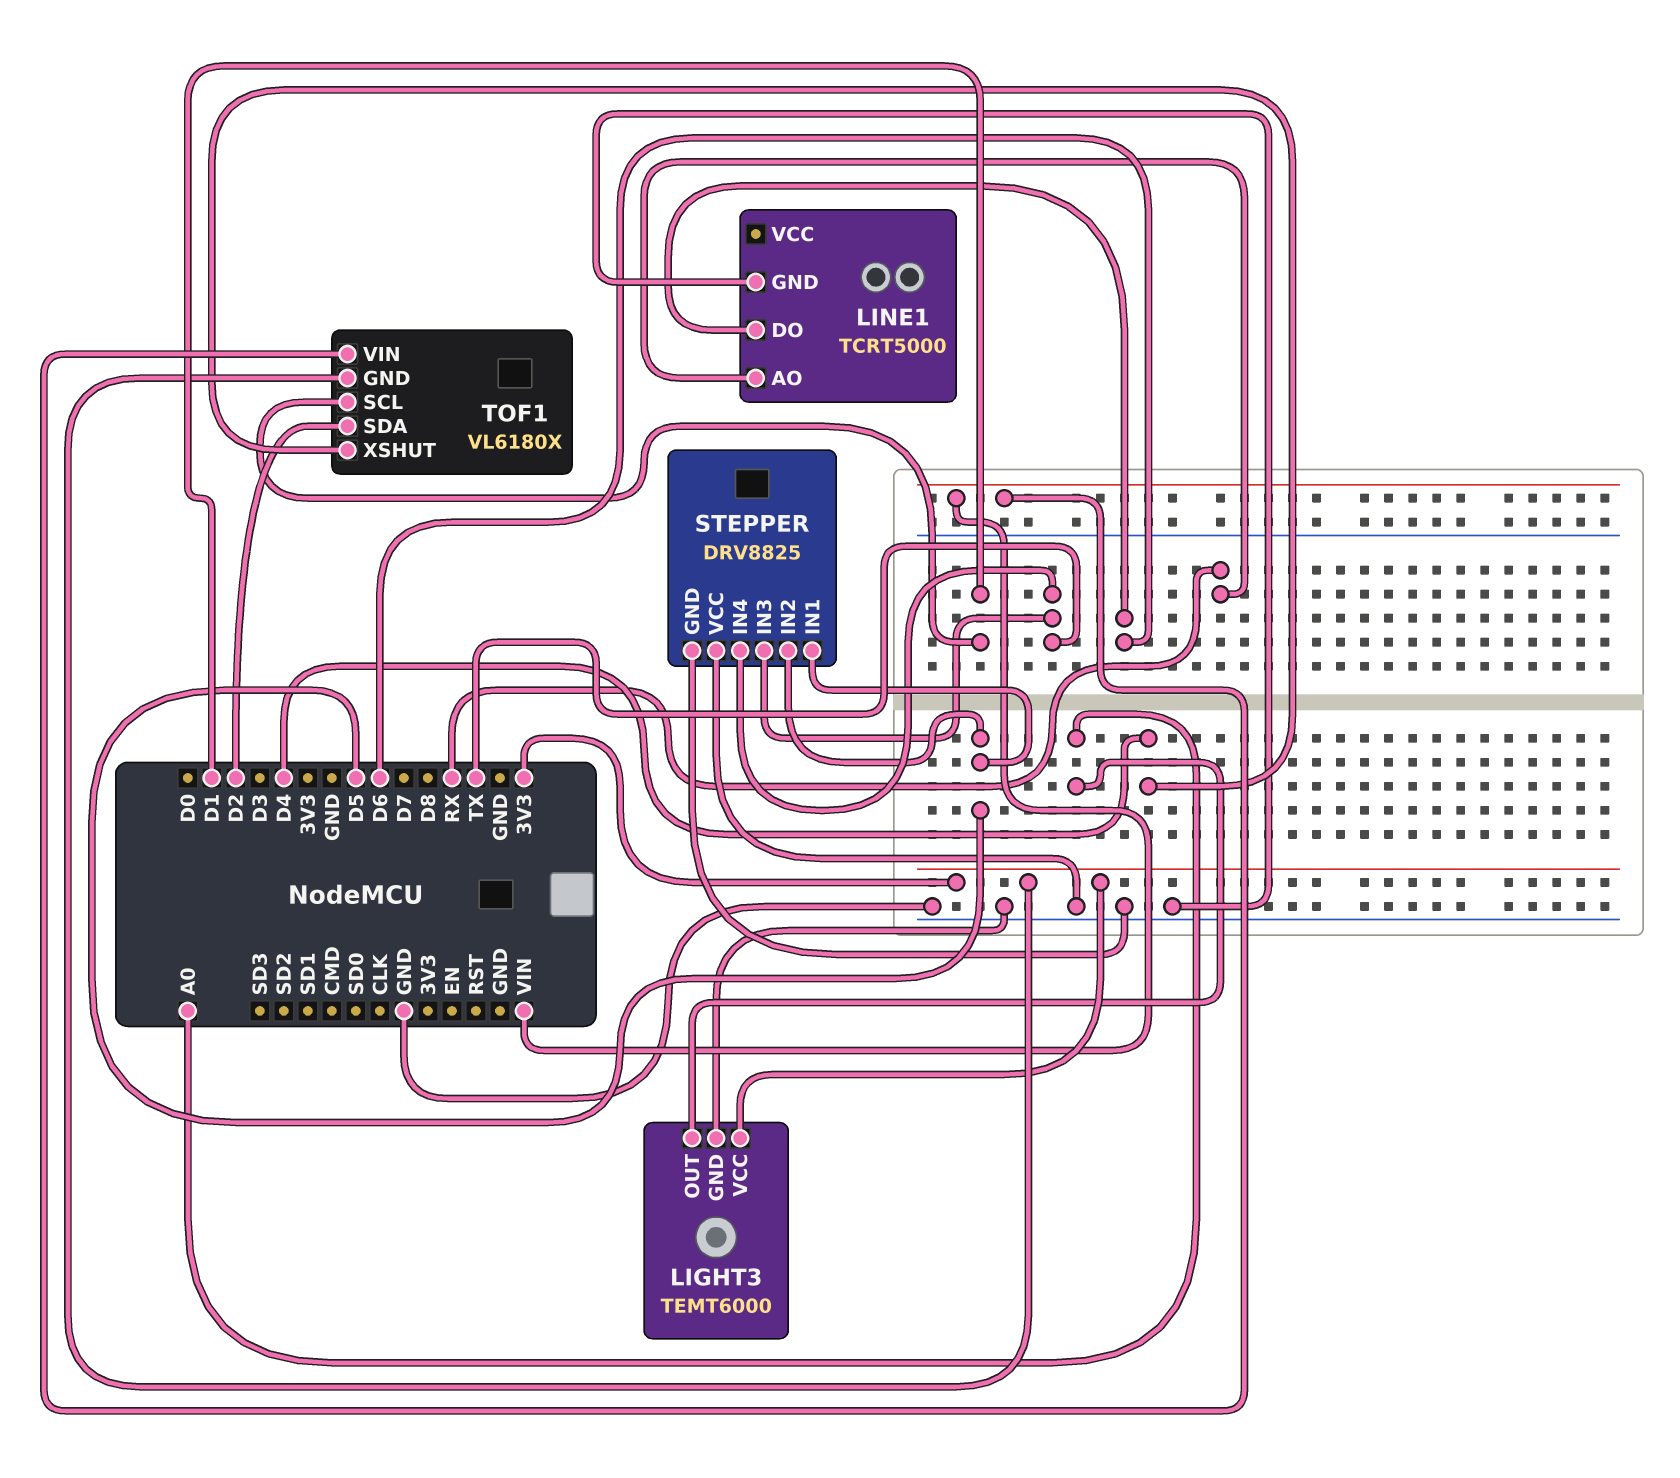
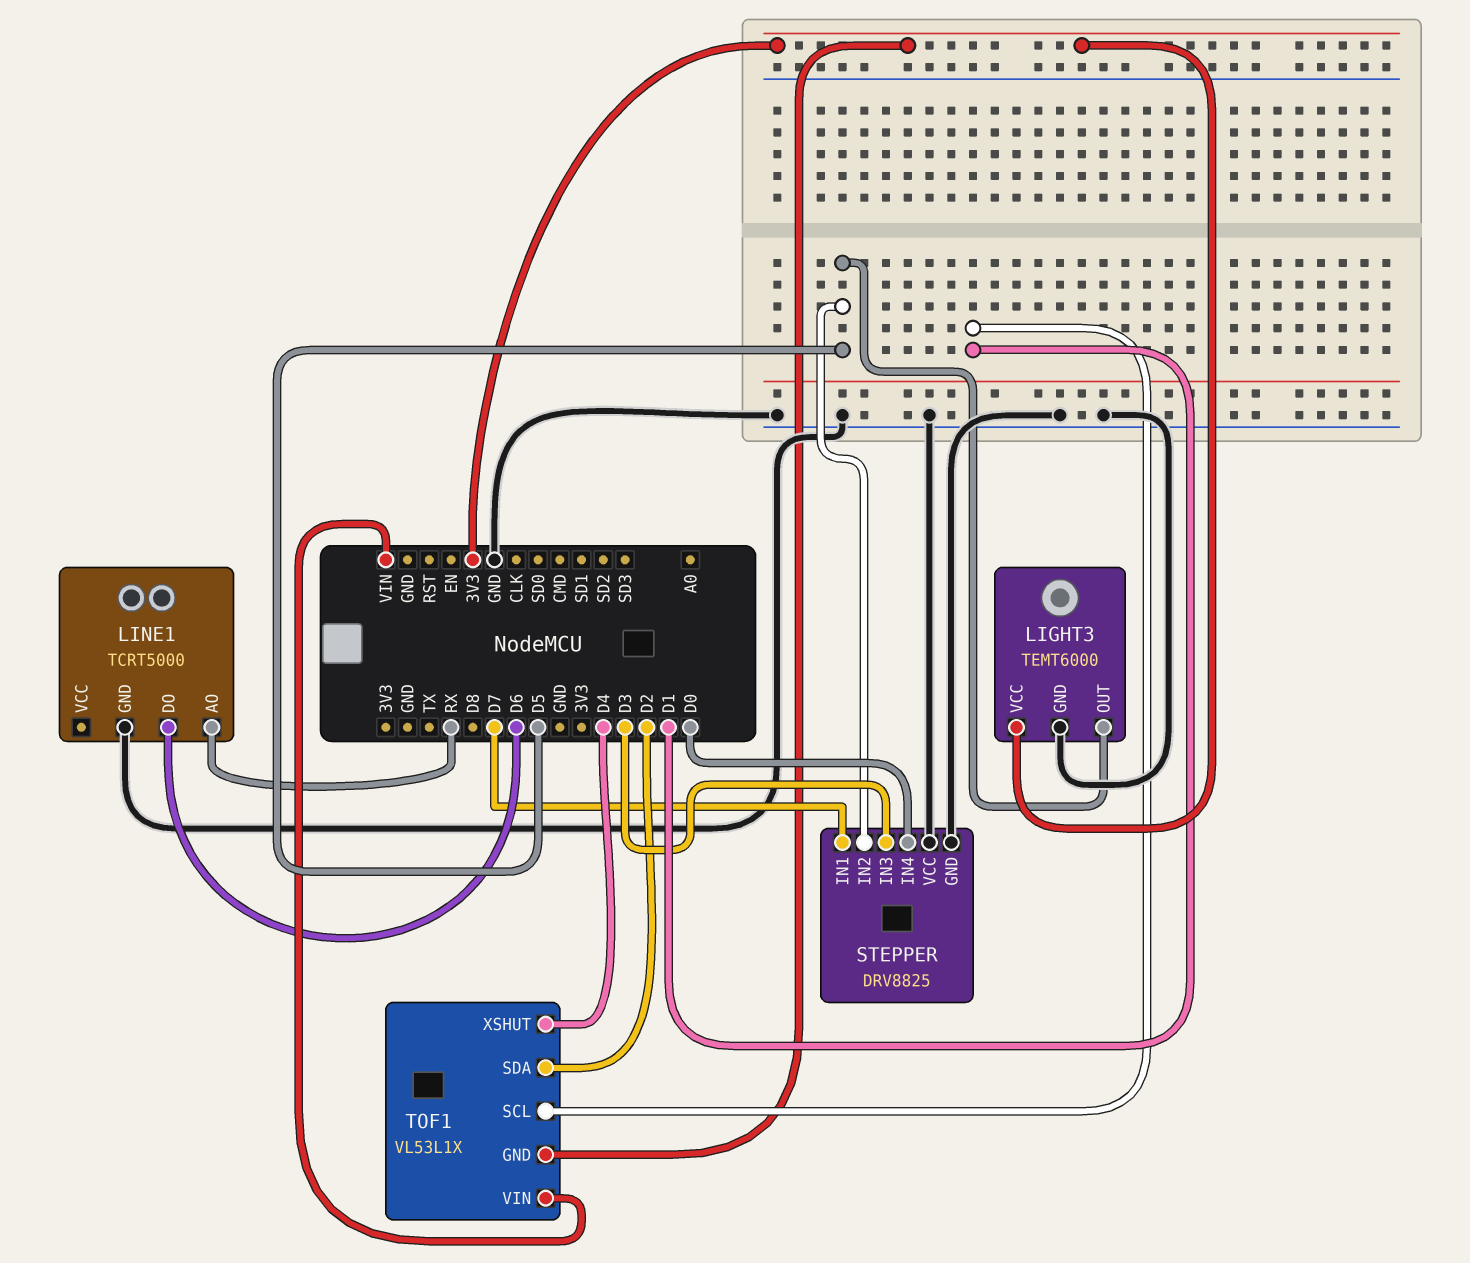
LIGHT3 pin OUT: A0 -> D5
STEPPER pin IN1: D5 -> D7
STEPPER pin IN3: TX -> D3
STEPPER pin IN4: TX -> D0
TOF1: VL6180X -> VL53L1X

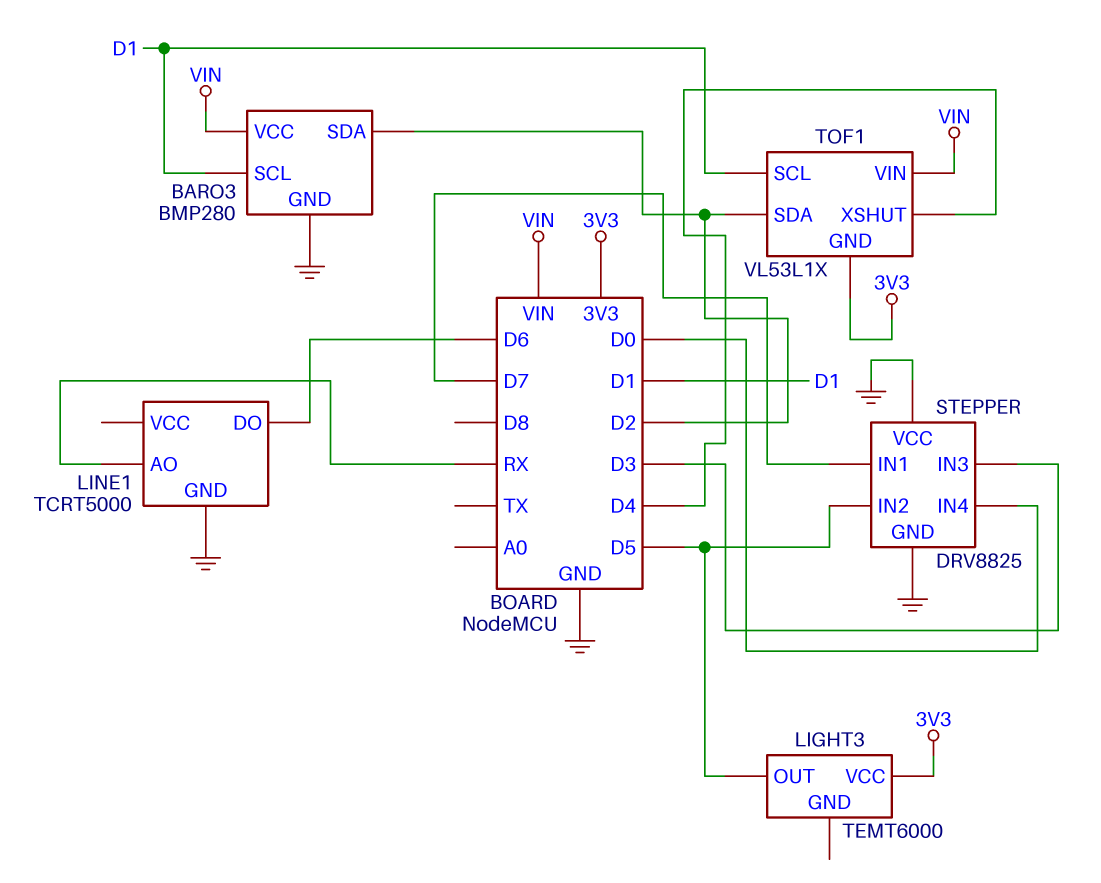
BARO3: none -> BMP280
BARO3 pin GND: none -> GND
BARO3 pin SCL: none -> D1
BARO3 pin SDA: none -> D2
BARO3 pin VCC: none -> VIN
LIGHT3 pin GND: GND -> none

